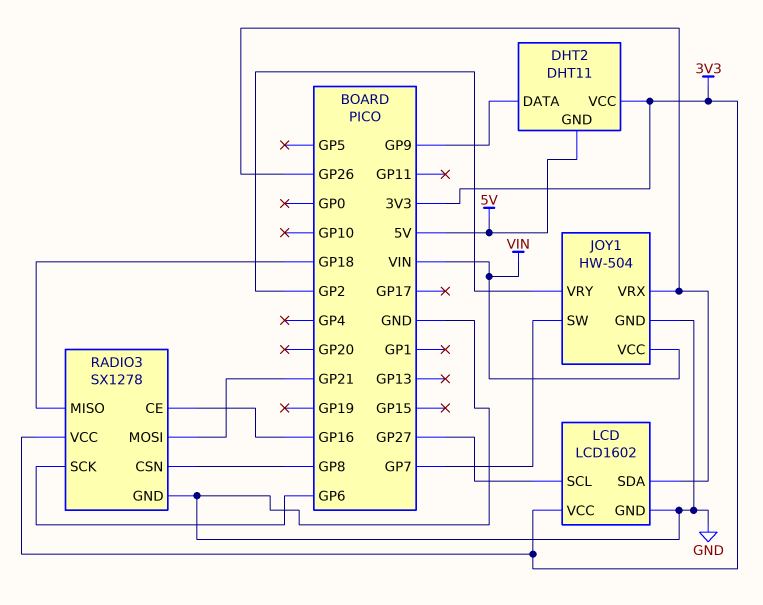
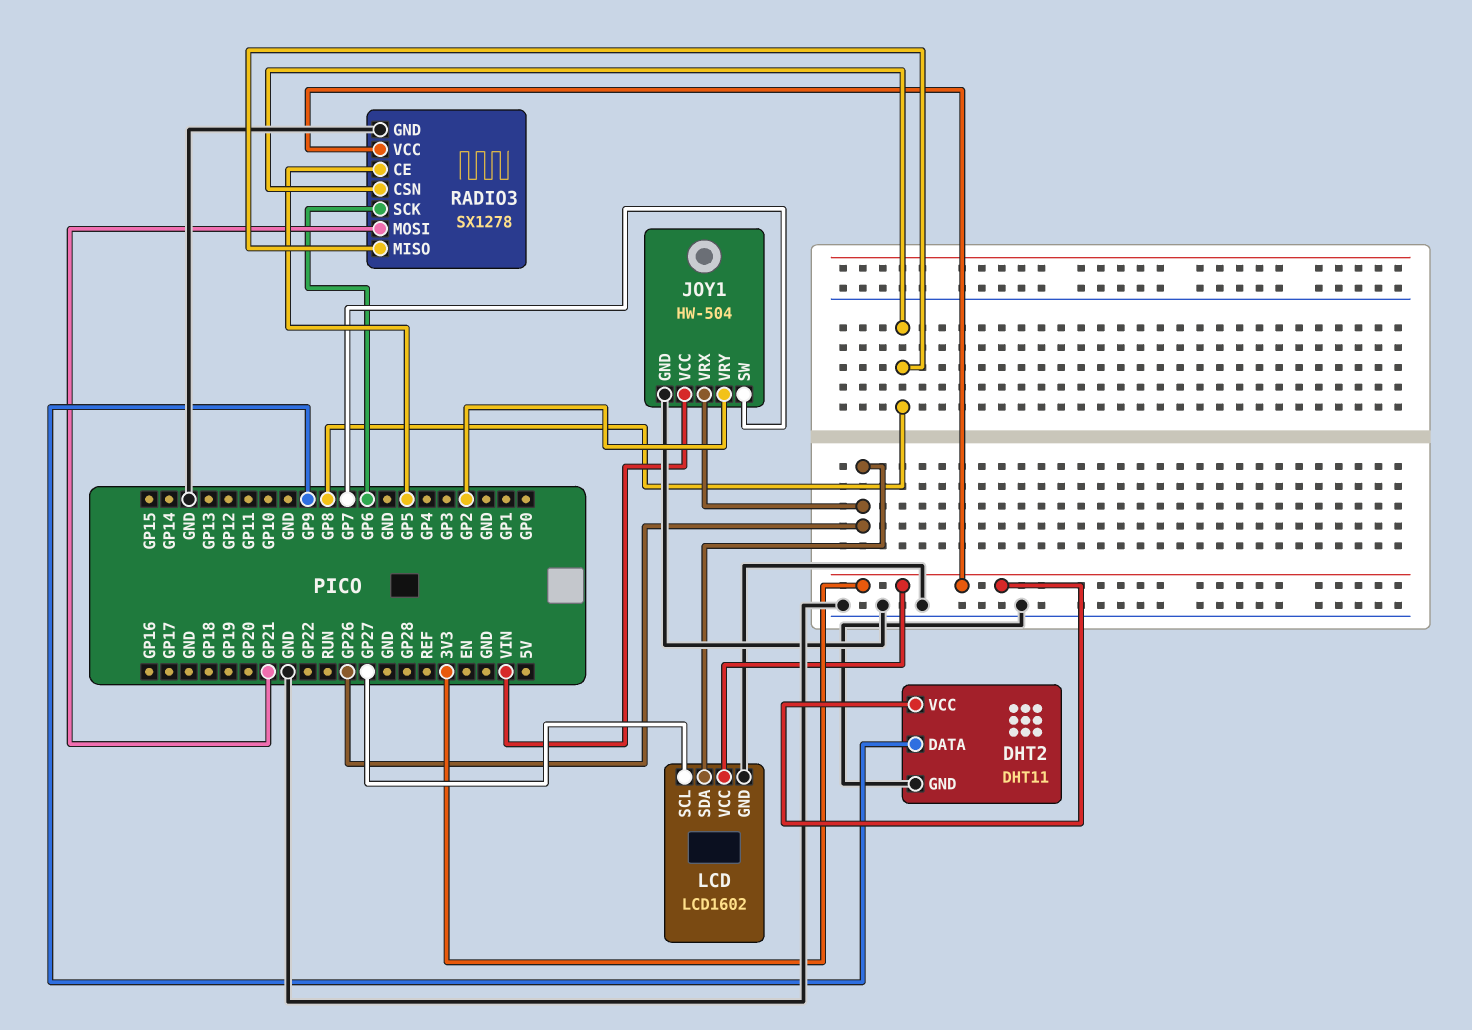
DHT2 pin GND: 5V -> GND
RADIO3 pin CE: GP16 -> GP5
RADIO3 pin MISO: GP18 -> GP8

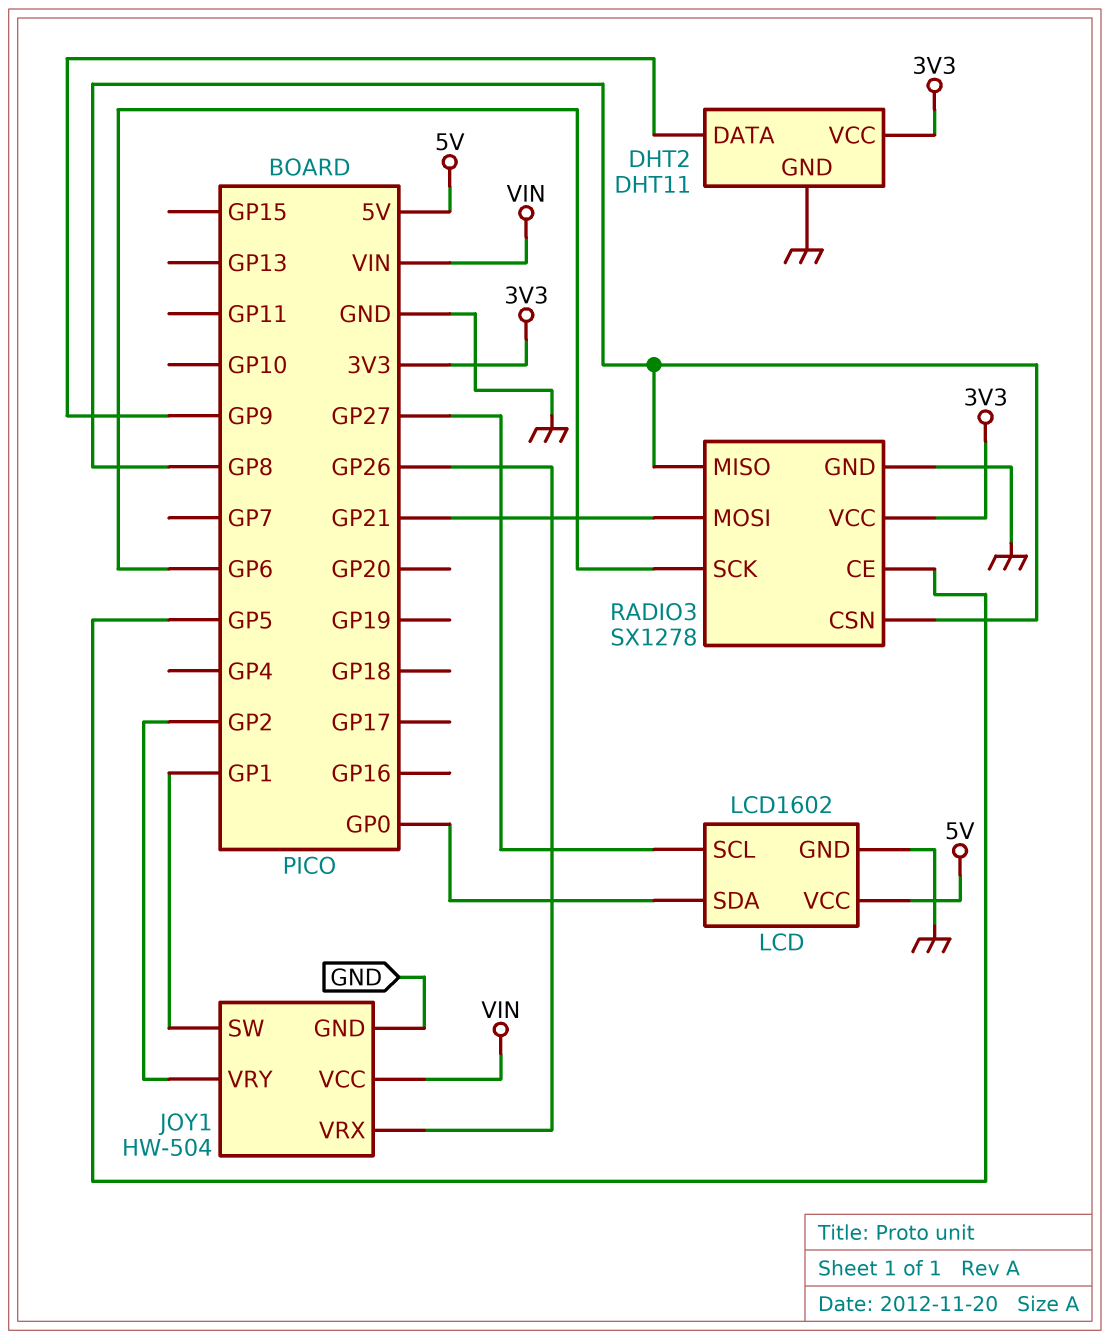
JOY1 pin SW: GP7 -> GP1
LCD pin SDA: GP26 -> GP0
LCD pin VCC: 3V3 -> 5V

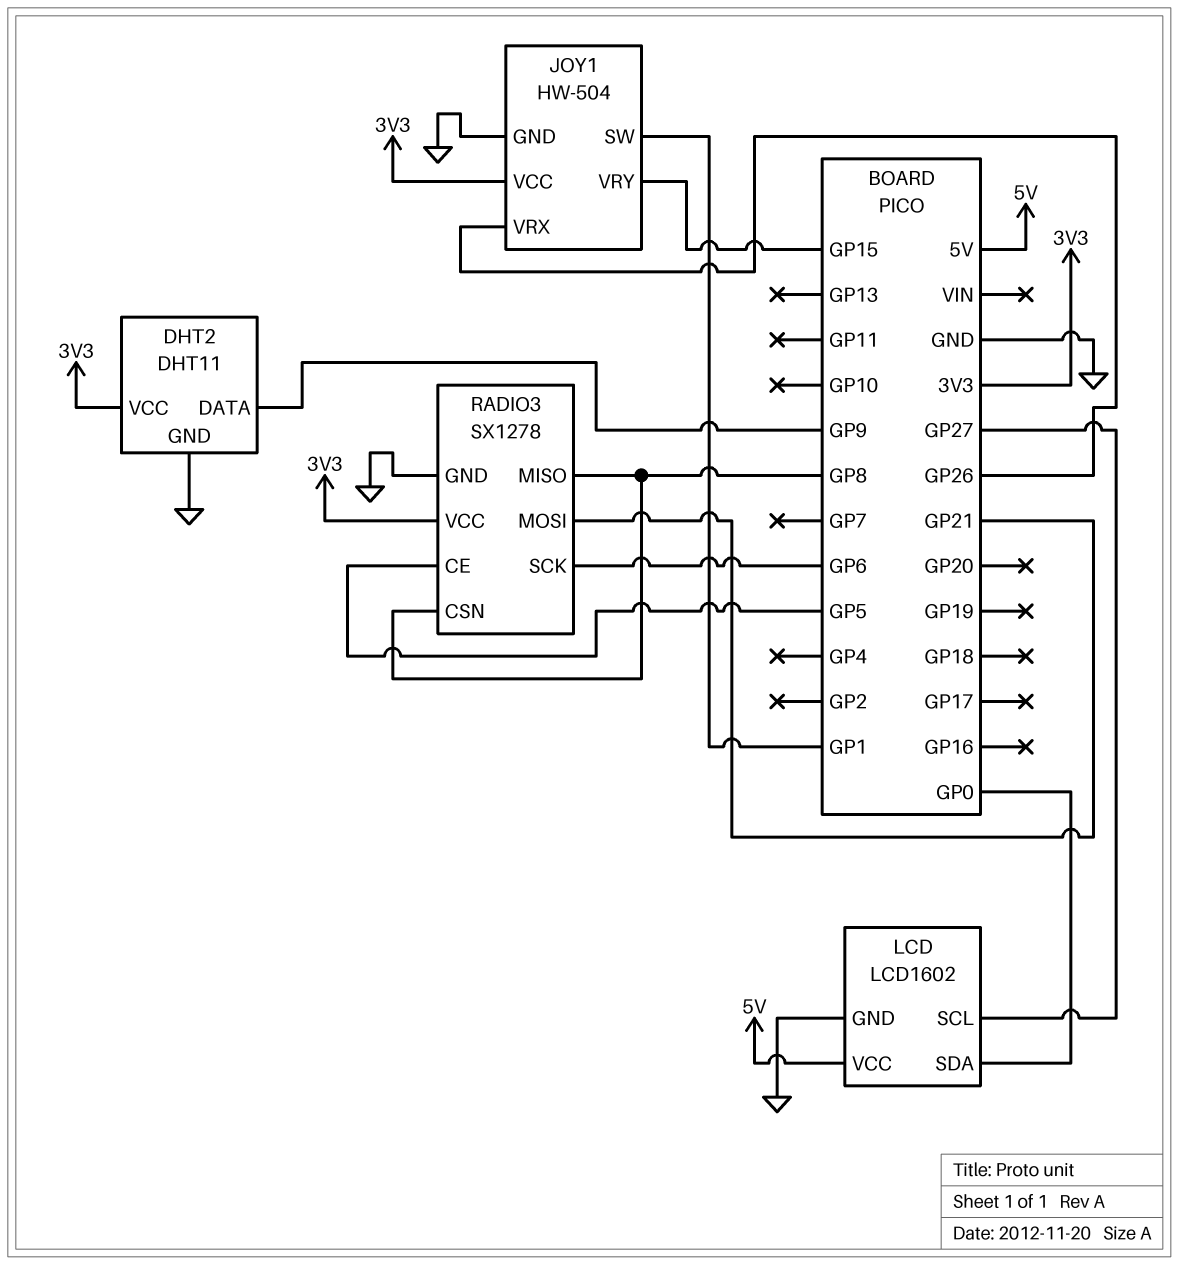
JOY1 pin VCC: VIN -> 3V3
JOY1 pin VRY: GP2 -> GP15

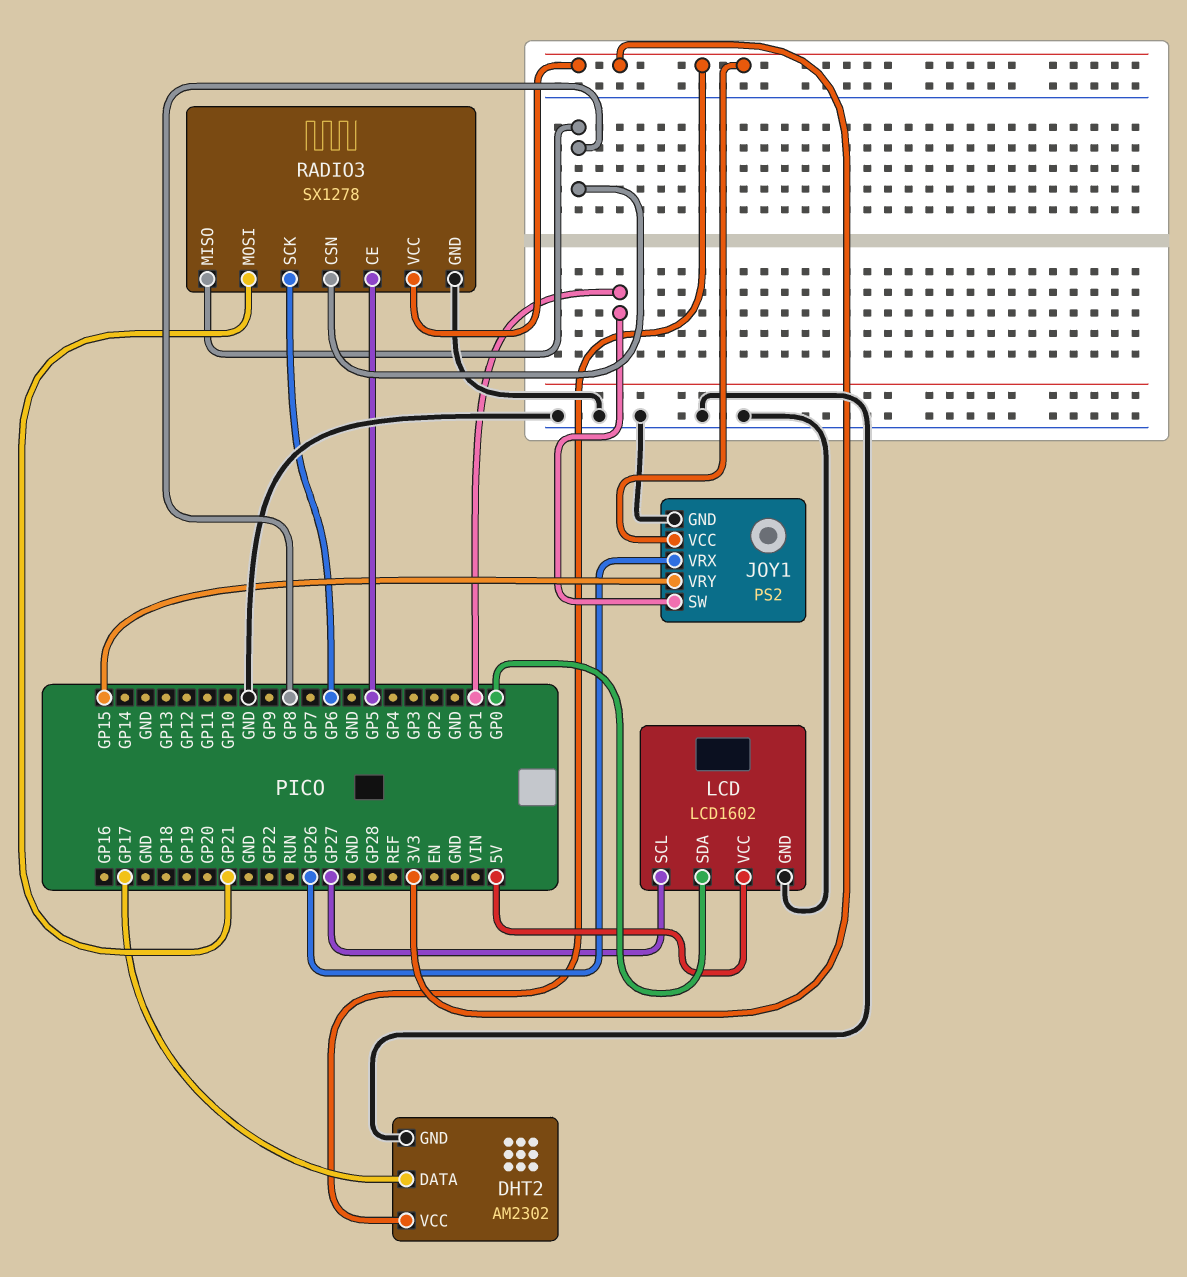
DHT2: DHT11 -> AM2302
DHT2 pin DATA: GP9 -> GP17
JOY1: HW-504 -> PS2

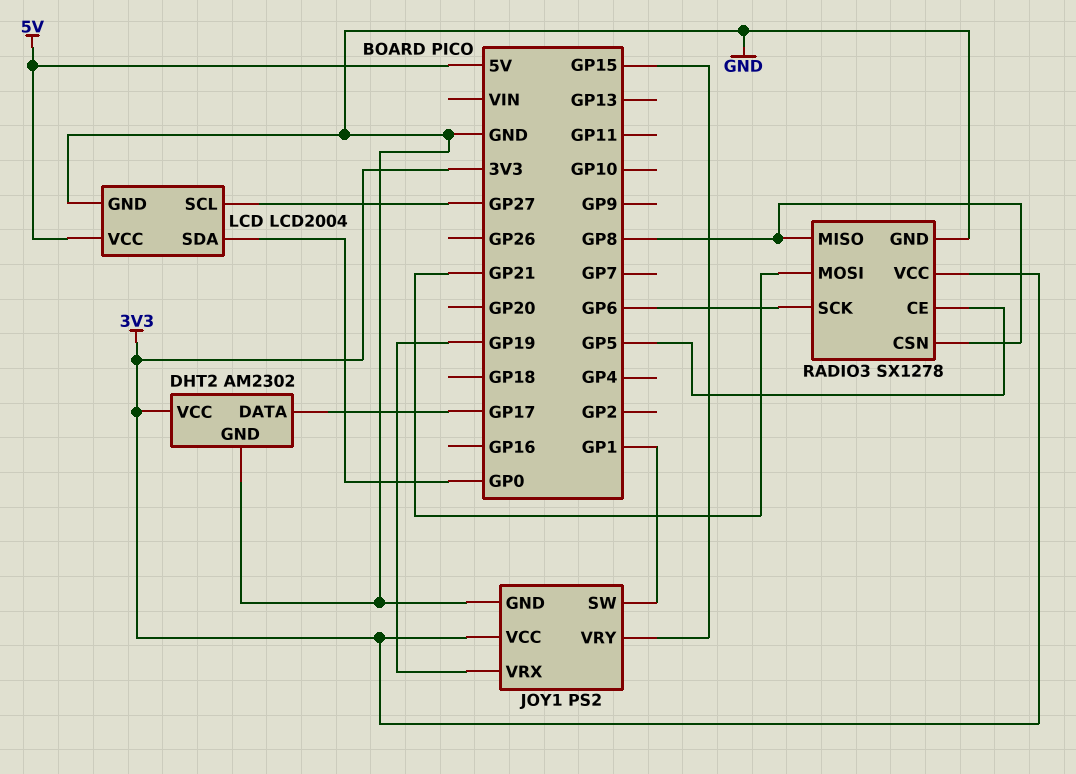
JOY1 pin VRX: GP26 -> GP19
LCD: LCD1602 -> LCD2004

